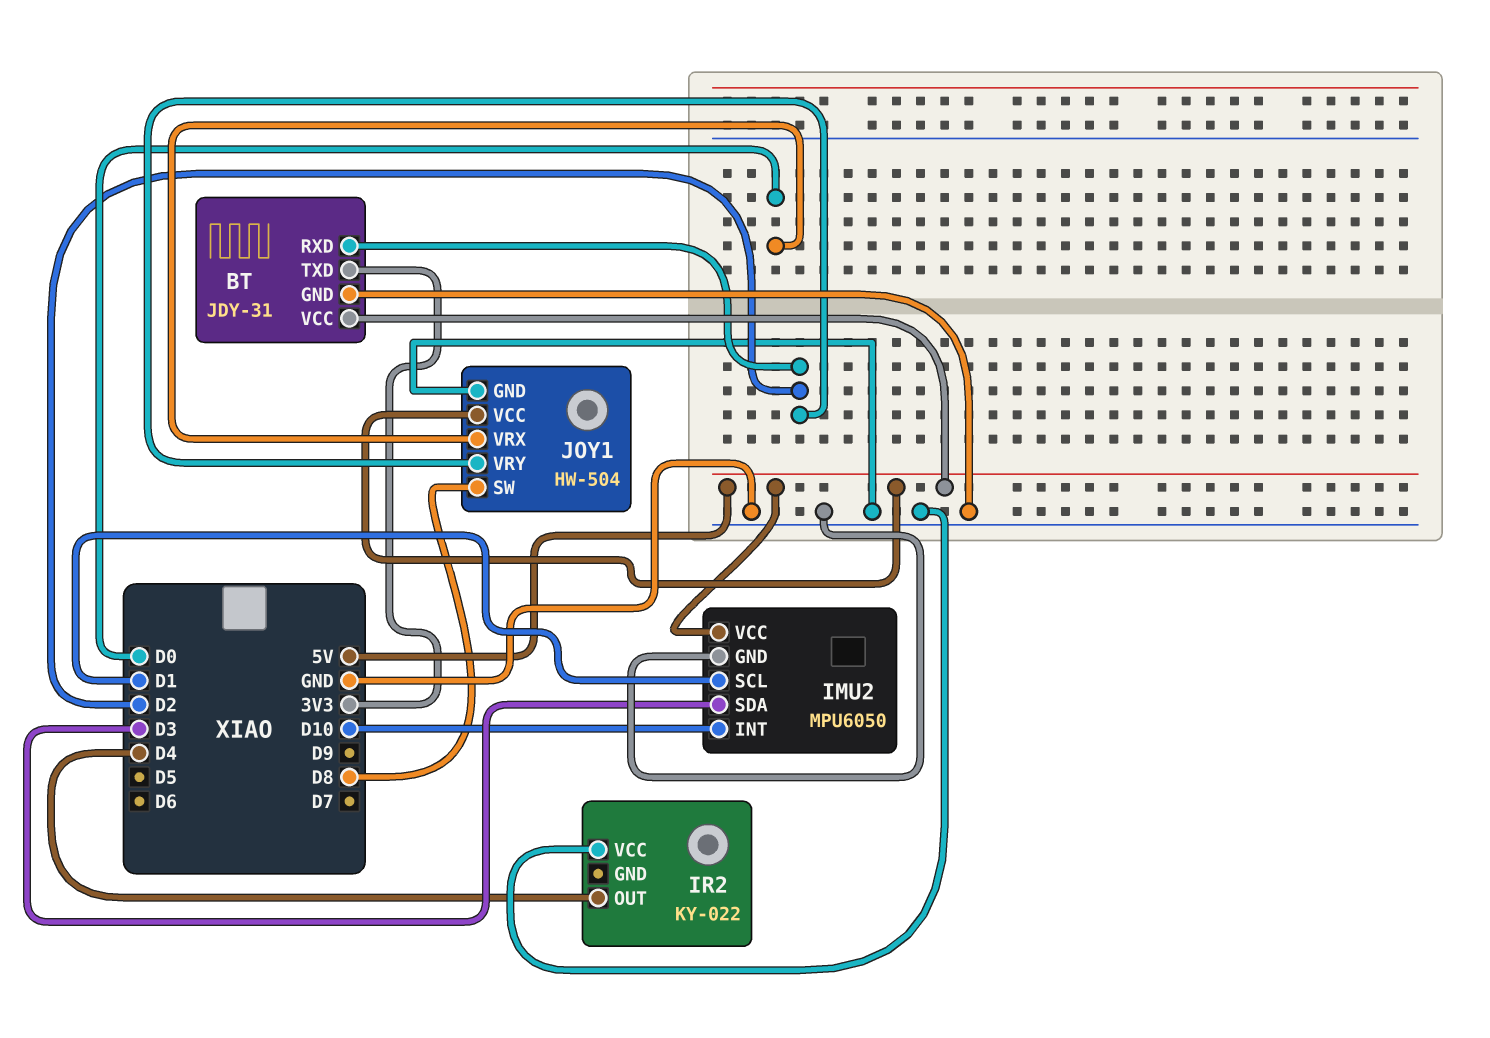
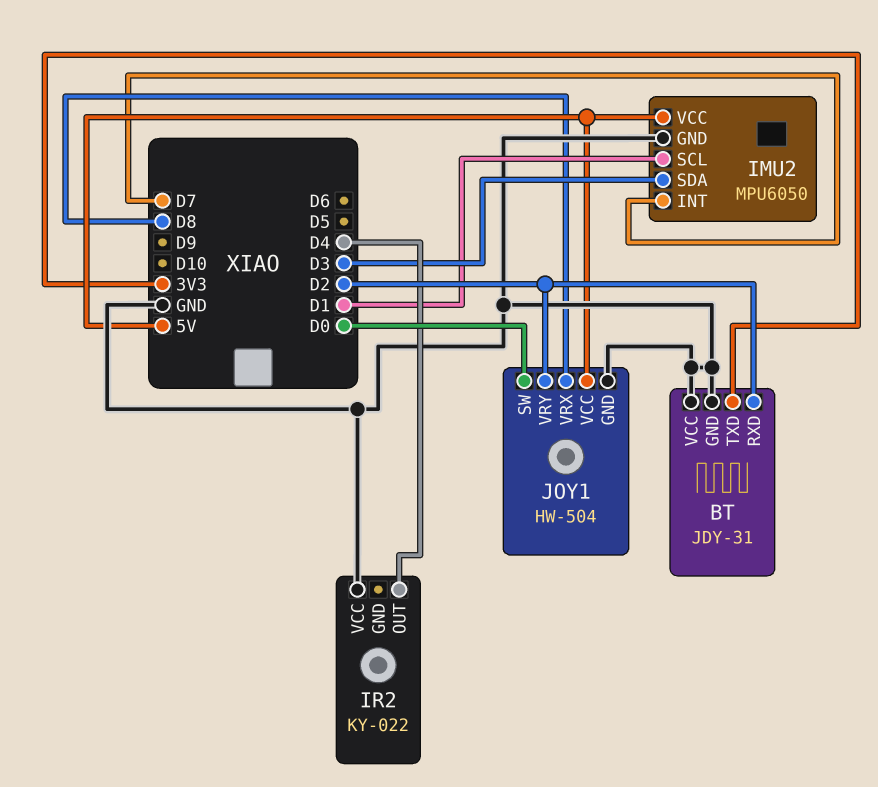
BT pin VCC: 5V -> GND
IMU2 pin INT: D10 -> D7
JOY1 pin SW: D8 -> D0
JOY1 pin VRX: D0 -> D8

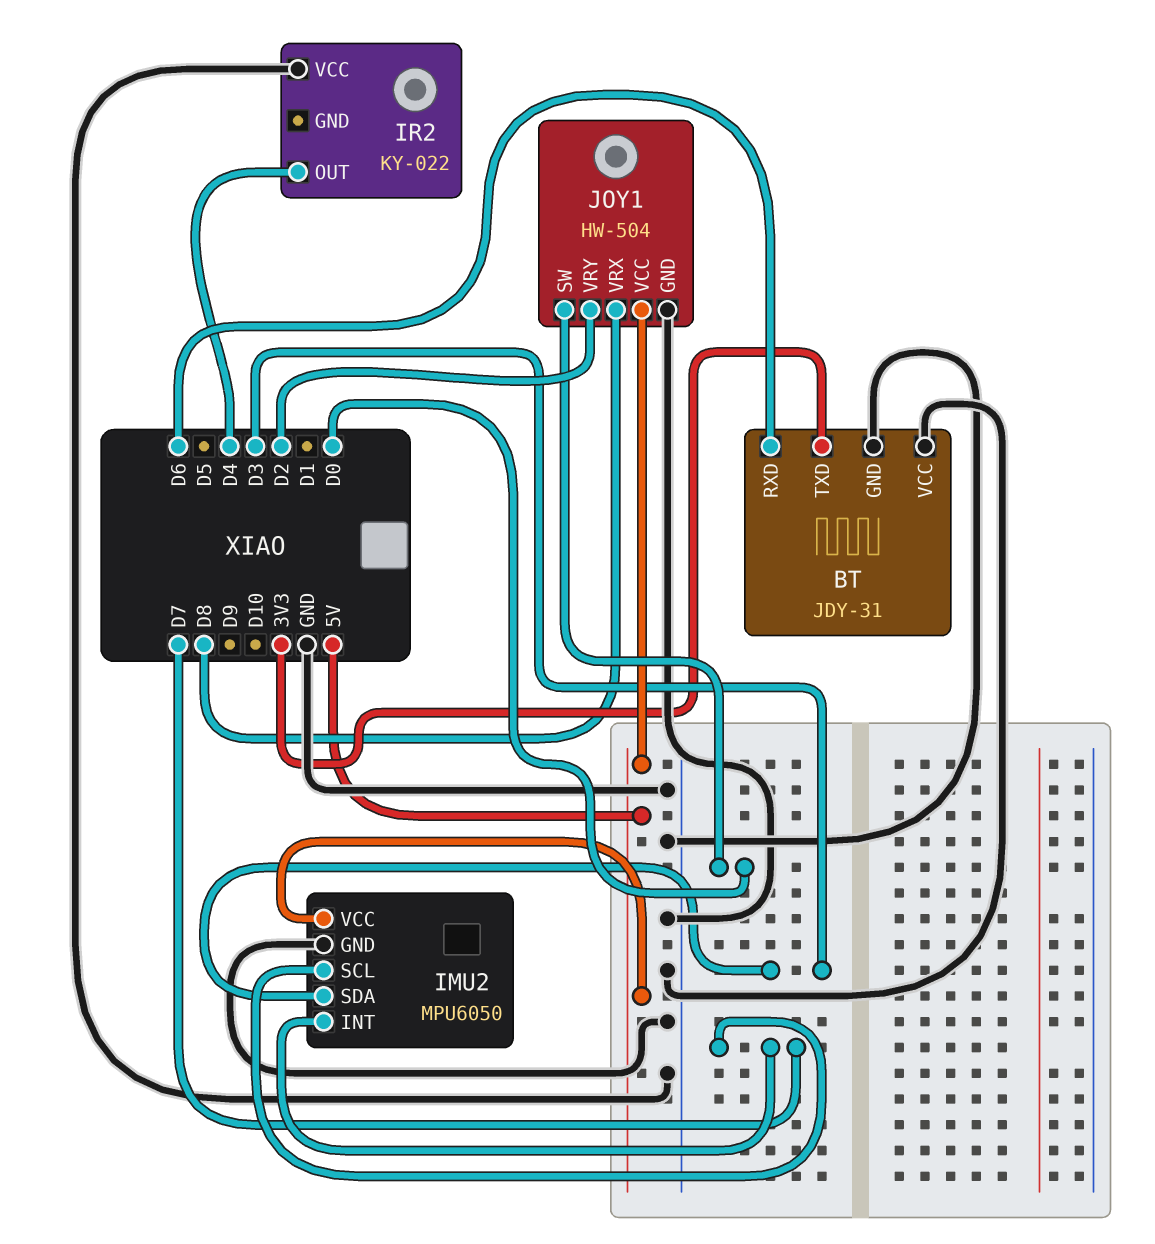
BT pin RXD: D2 -> D6
IMU2 pin SCL: D1 -> D7

